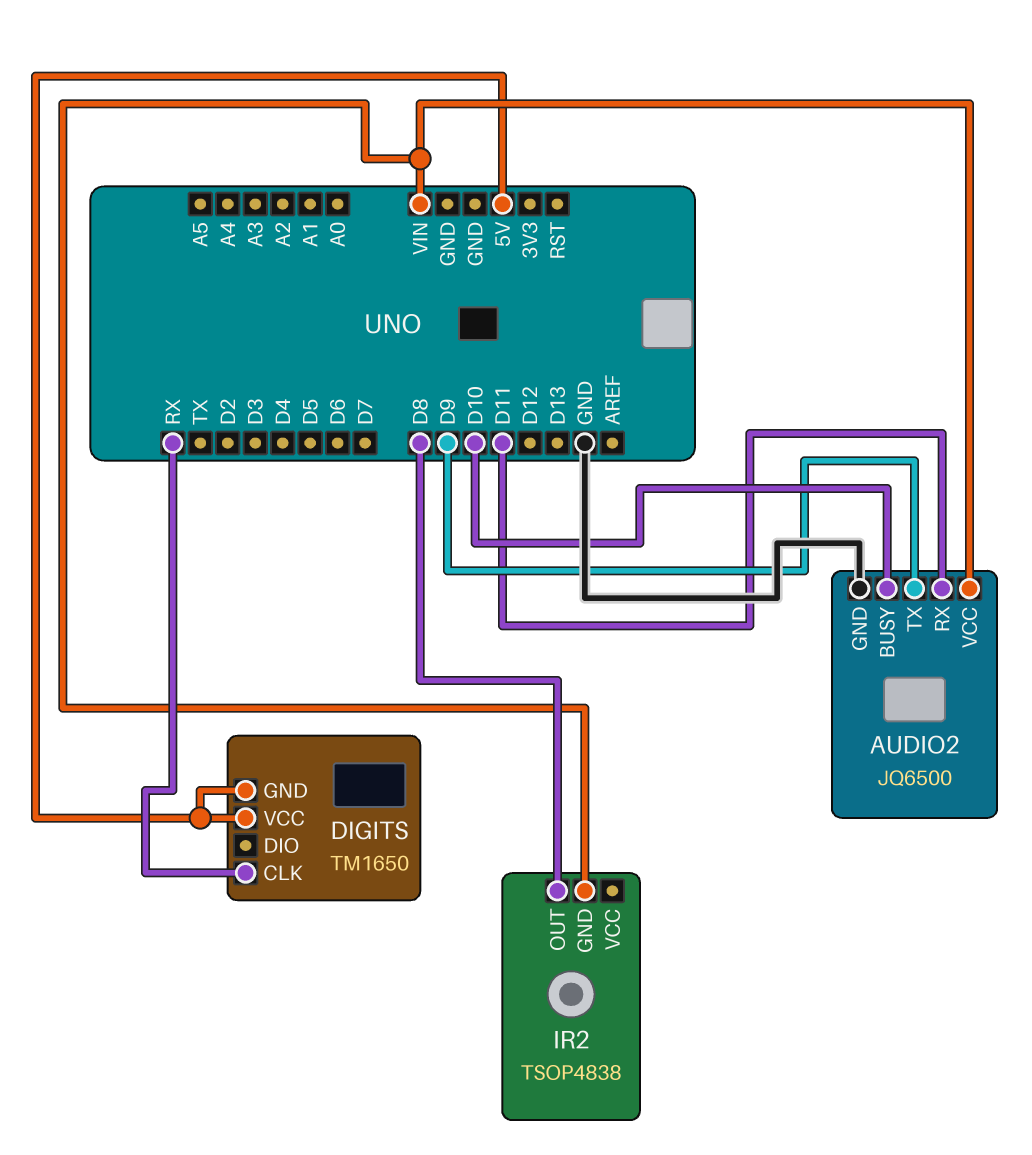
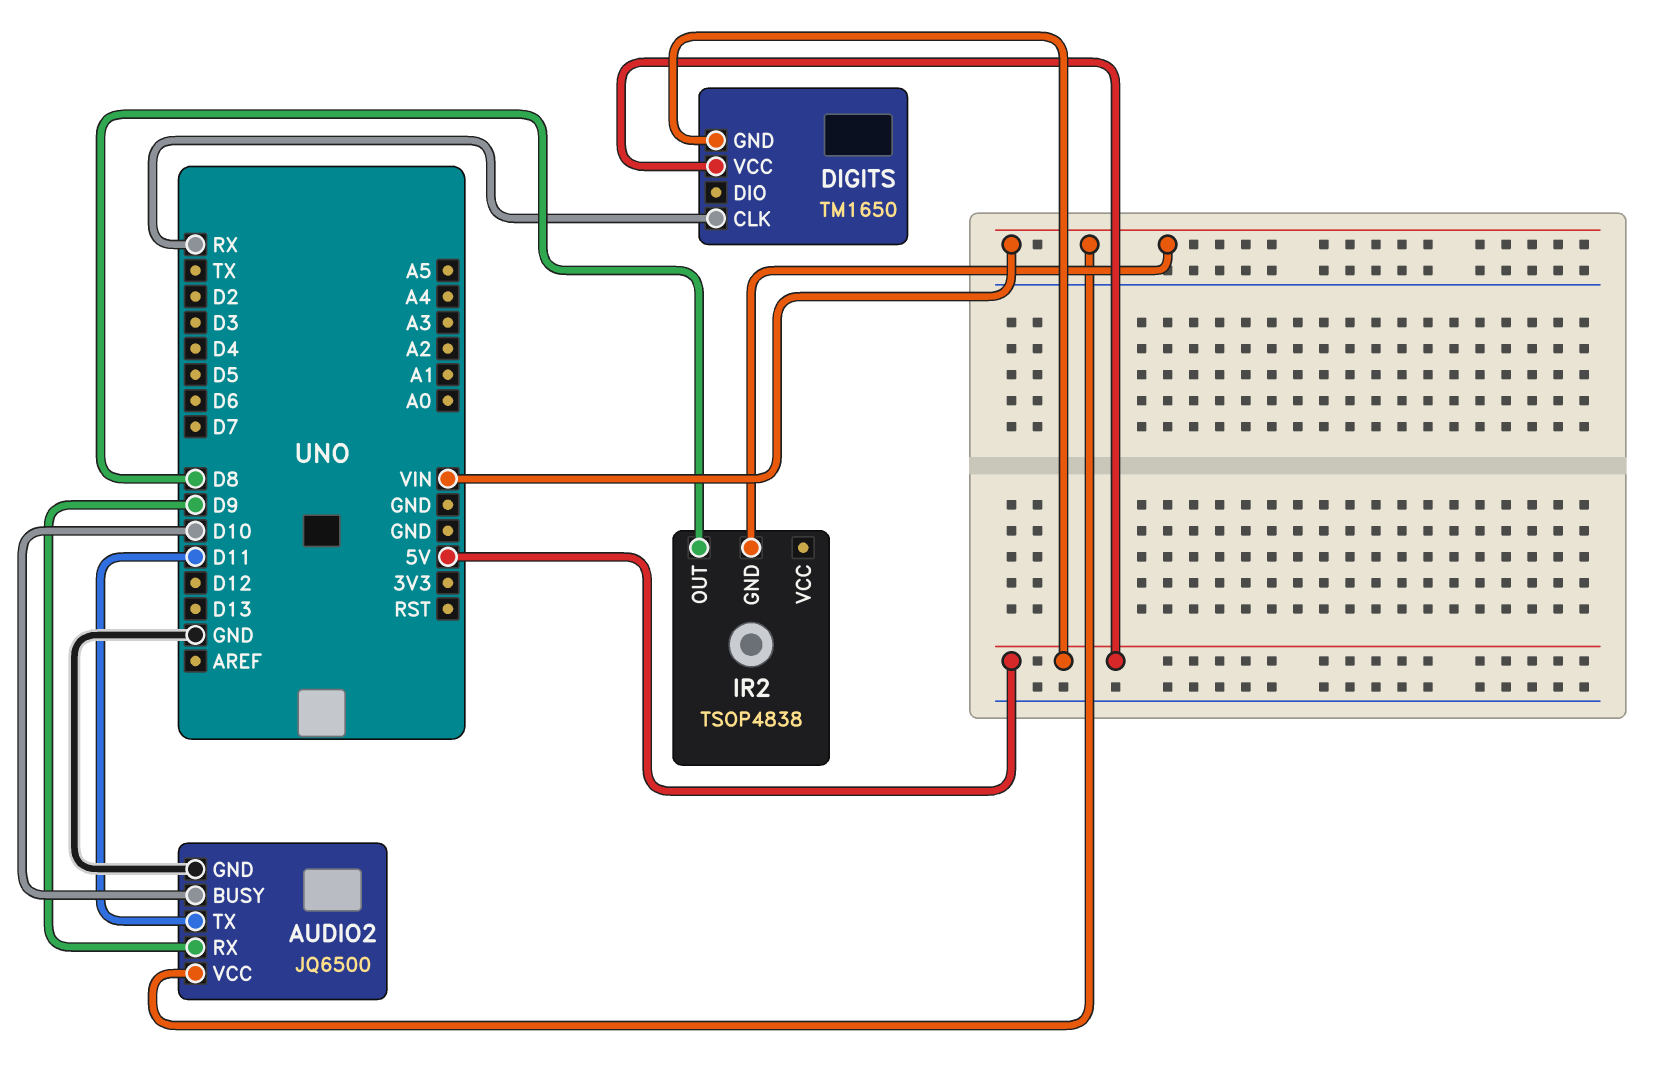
AUDIO2 pin RX: D11 -> D9
AUDIO2 pin TX: D9 -> D11

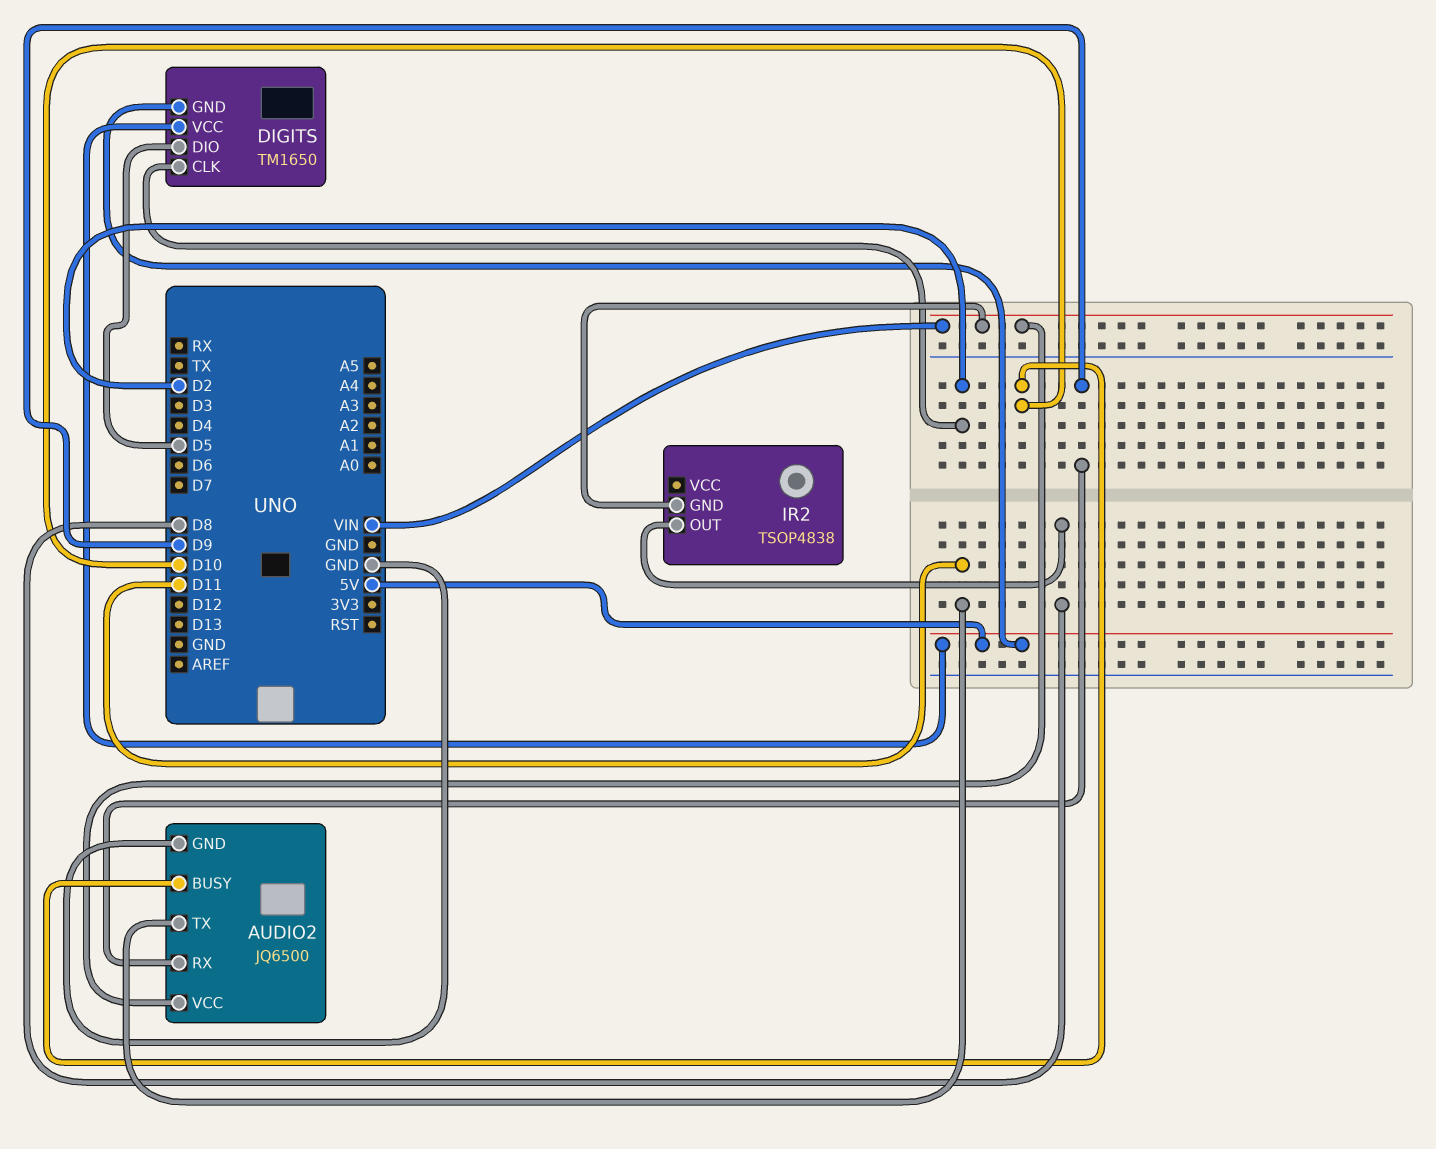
DIGITS pin CLK: RX -> D2
DIGITS pin DIO: none -> D5

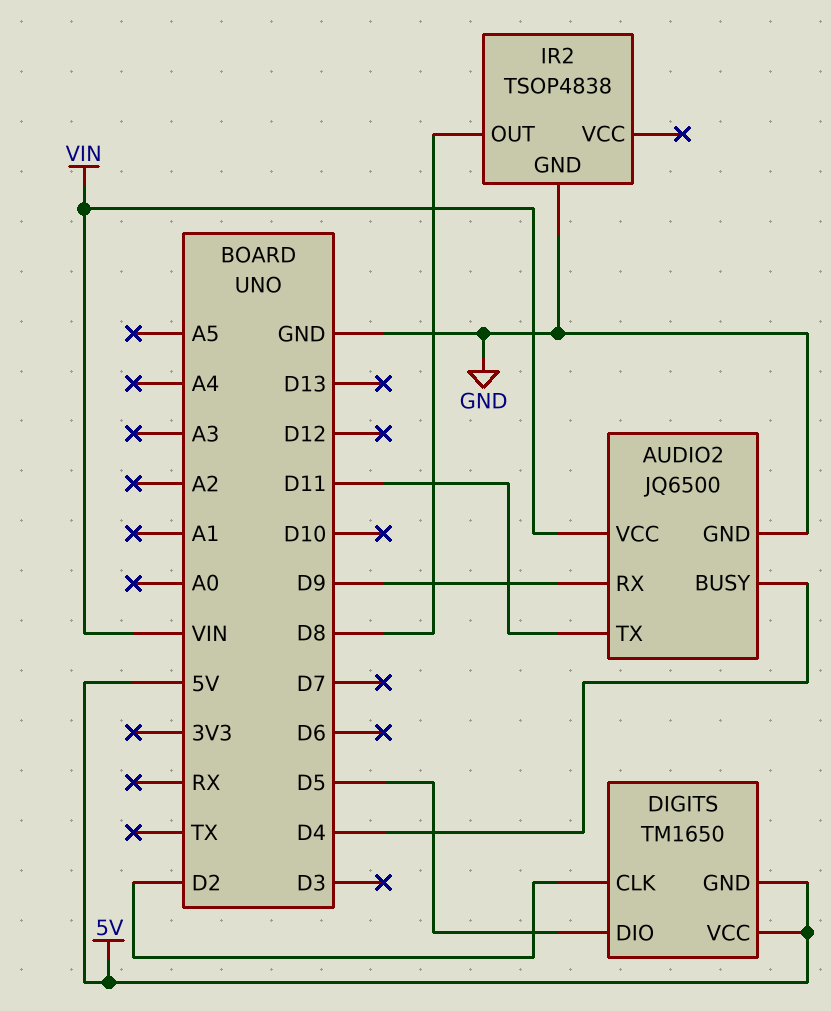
AUDIO2 pin BUSY: D10 -> D4
IR2 pin GND: VIN -> GND

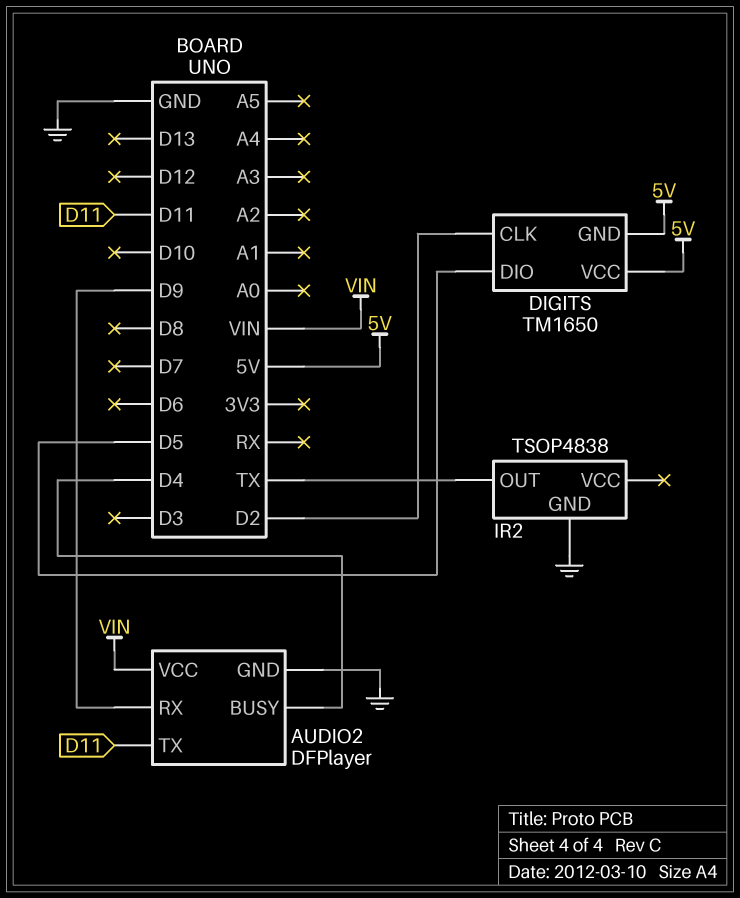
AUDIO2: JQ6500 -> DFPlayer
IR2 pin OUT: D8 -> TX

